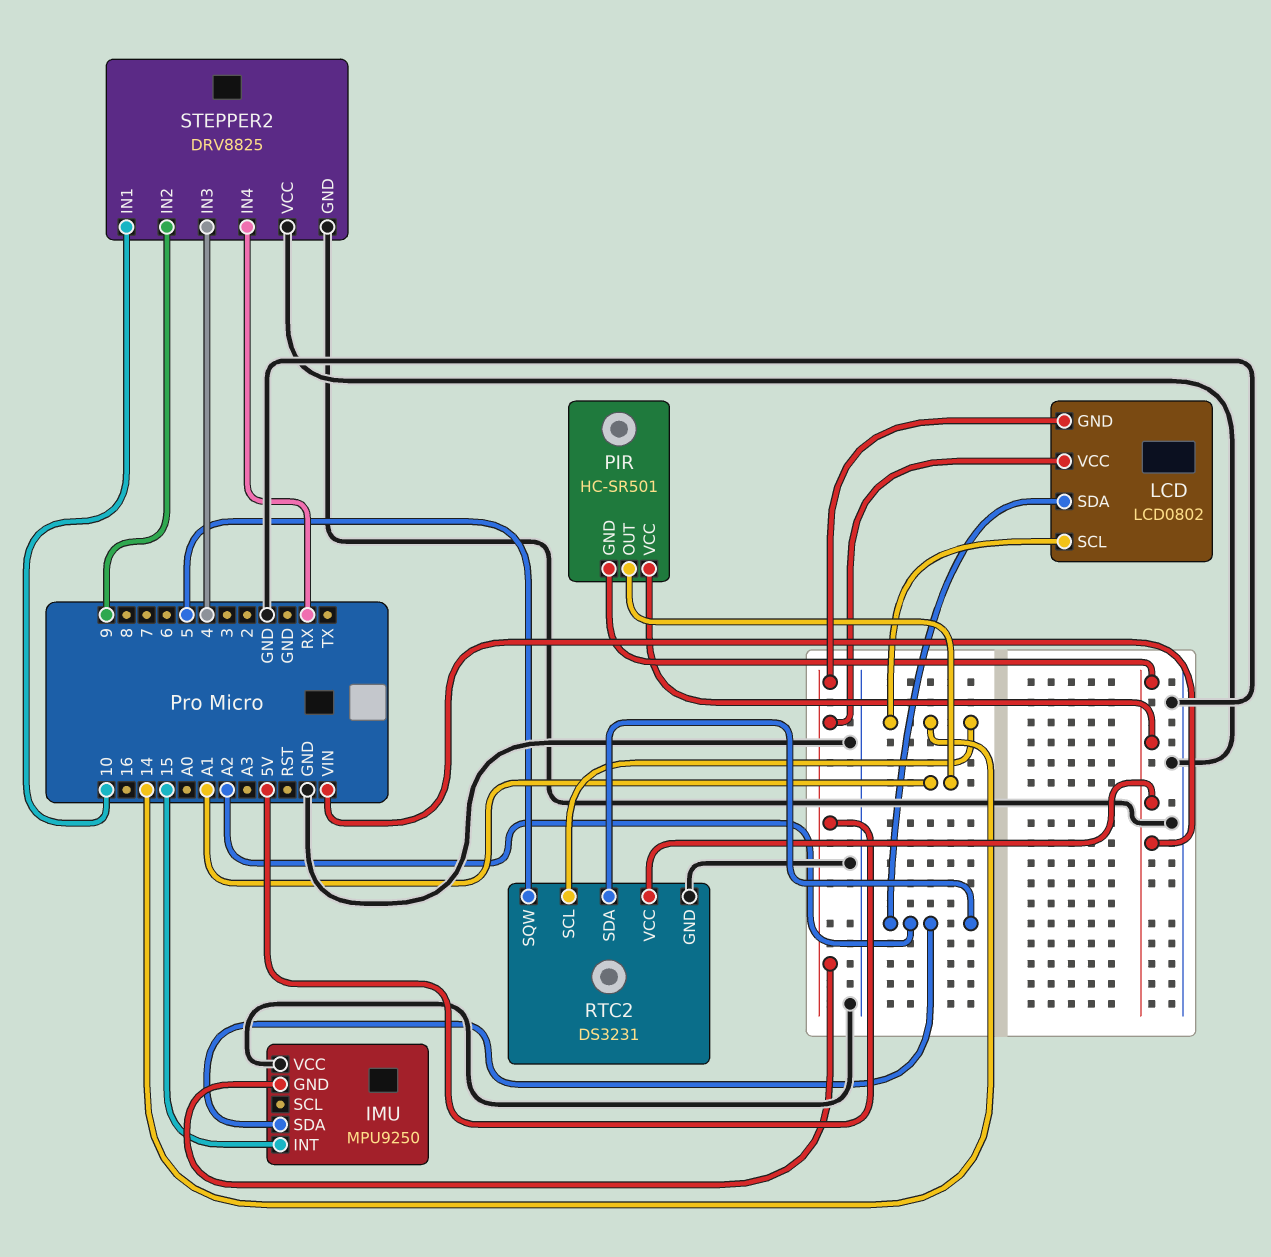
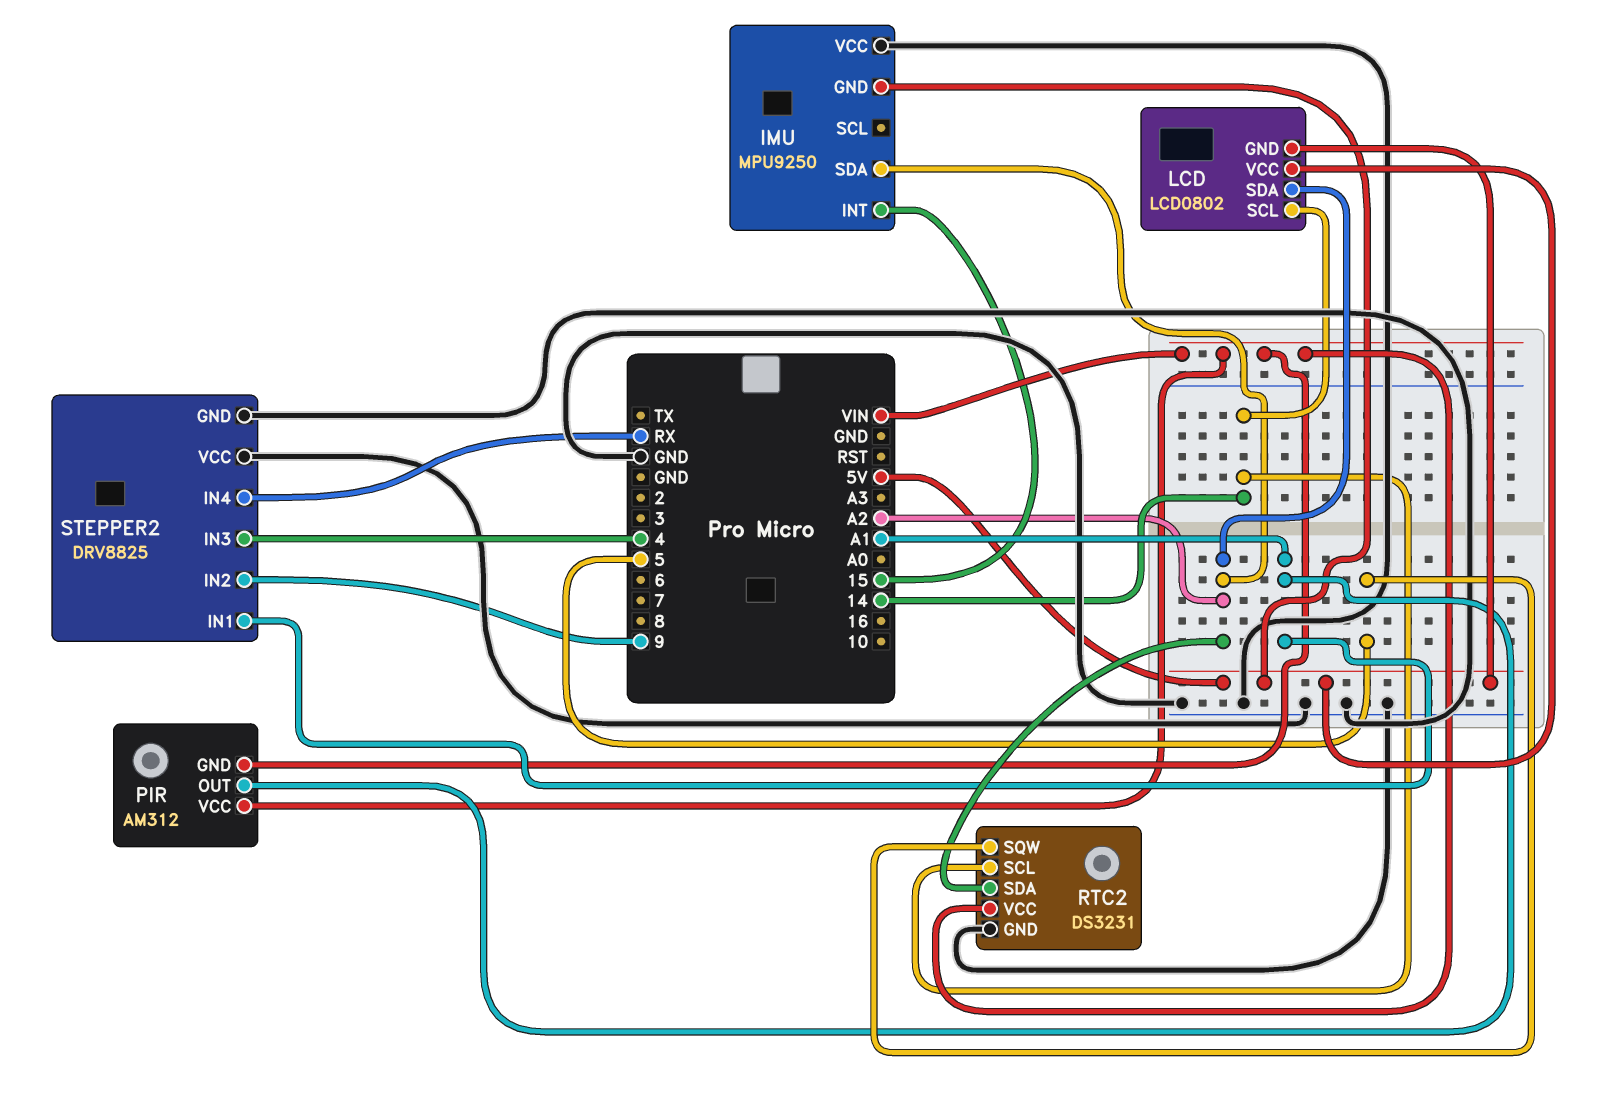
PIR: HC-SR501 -> AM312
STEPPER2 pin IN1: 10 -> A1

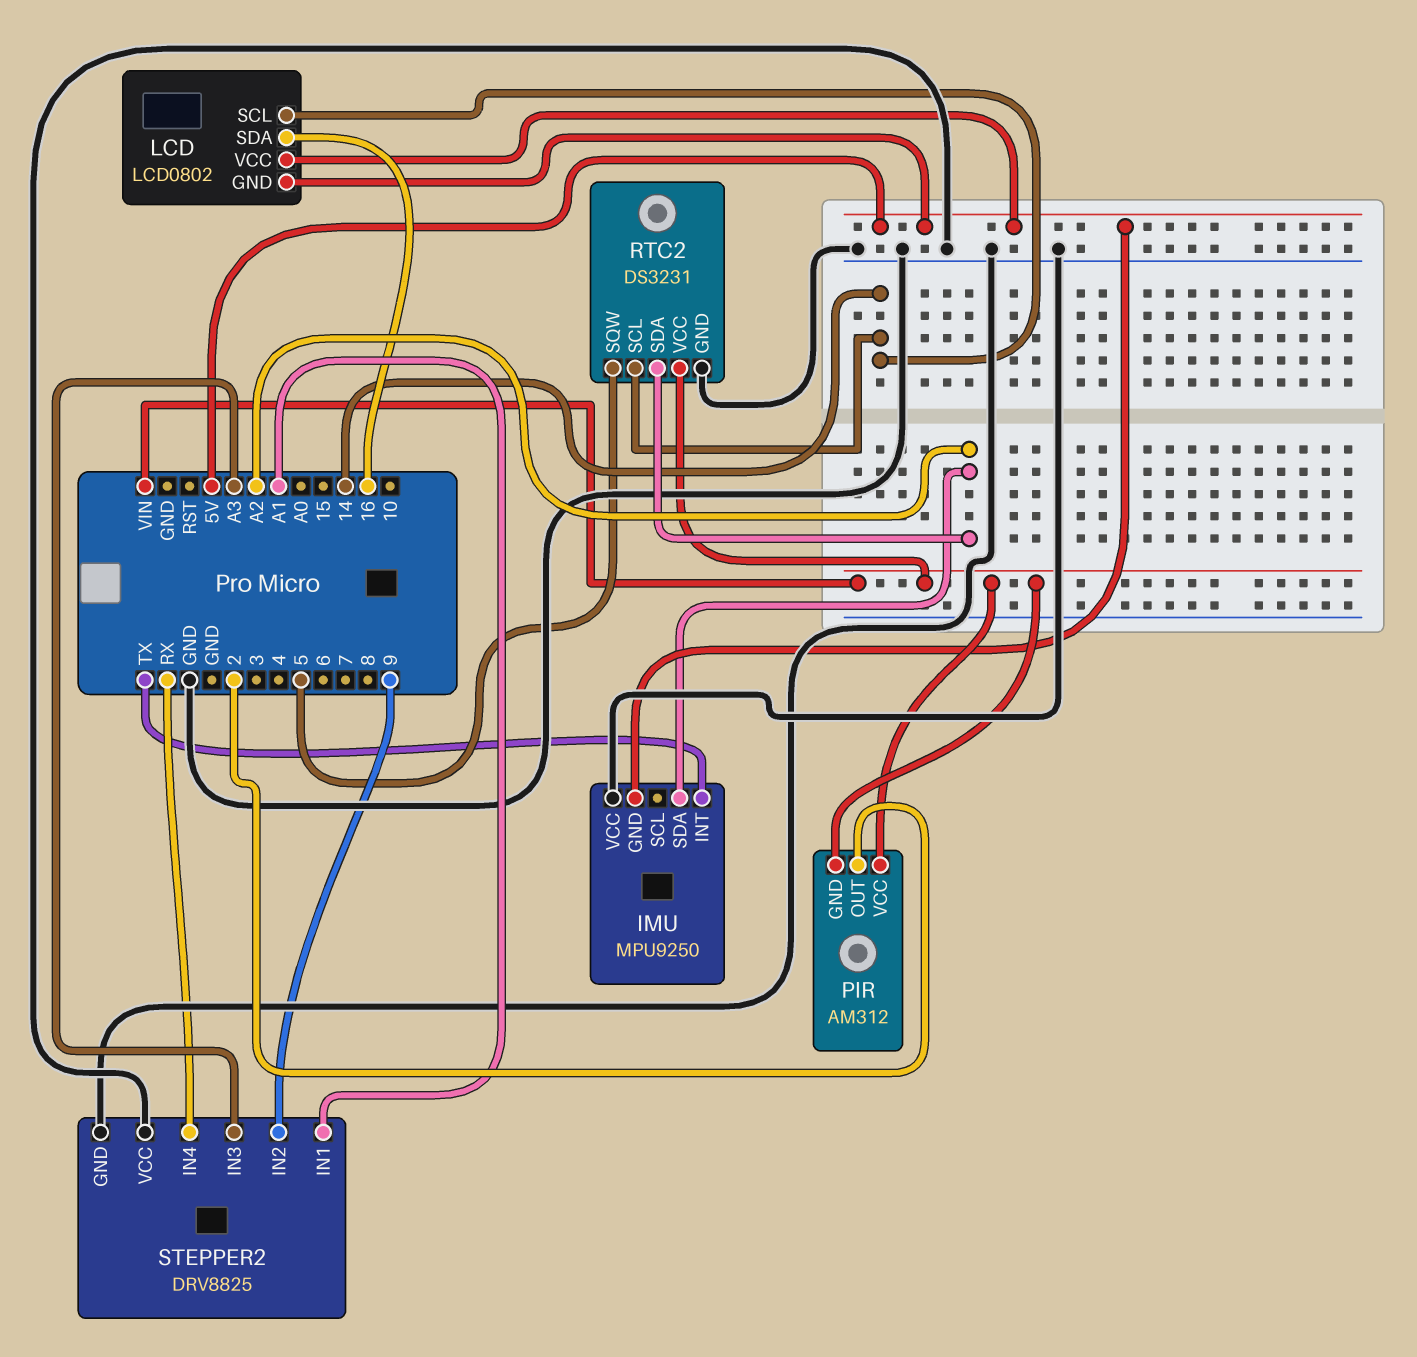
IMU pin INT: 15 -> TX
LCD pin SDA: A2 -> 16
PIR pin OUT: A1 -> 2
STEPPER2 pin IN3: 4 -> A3

